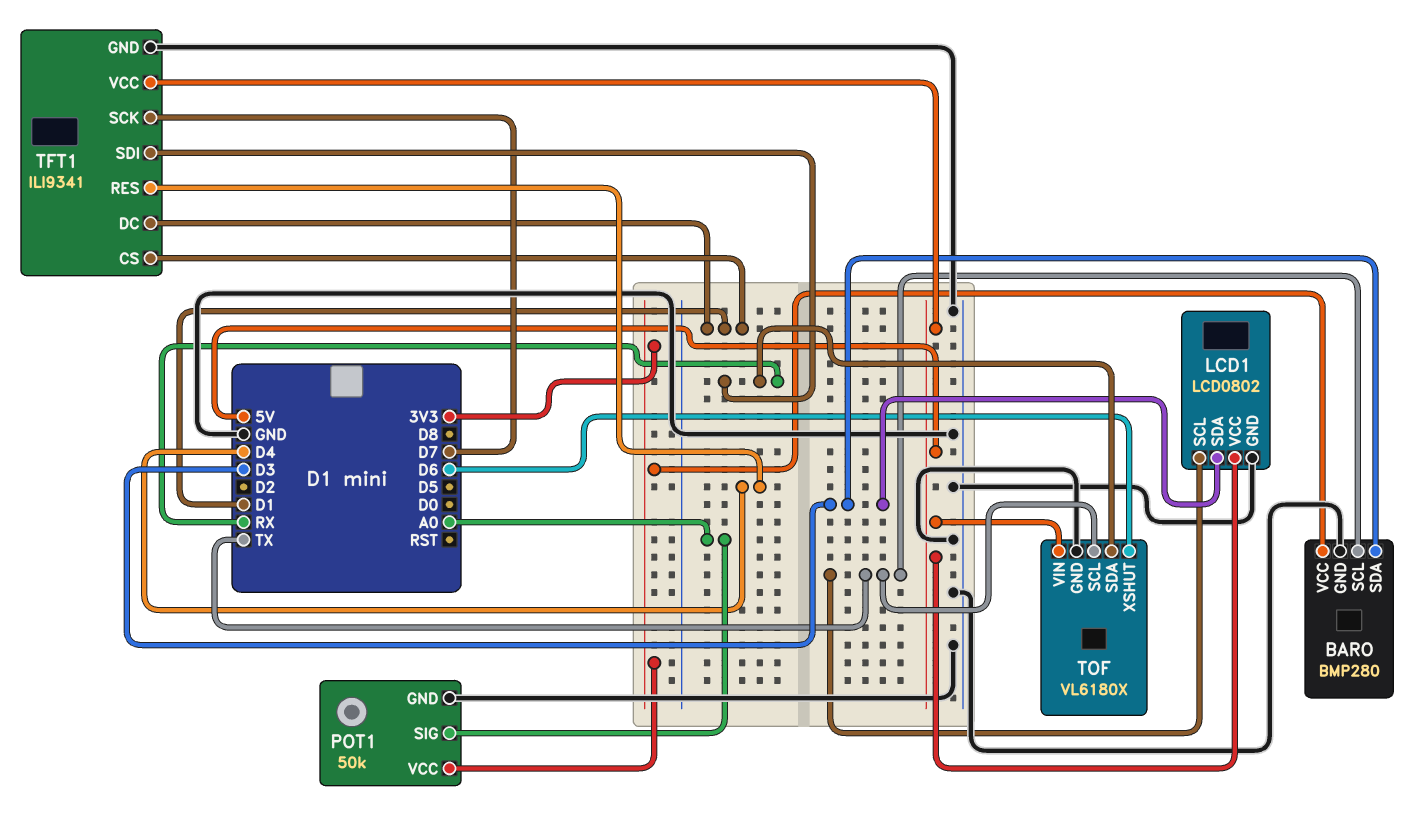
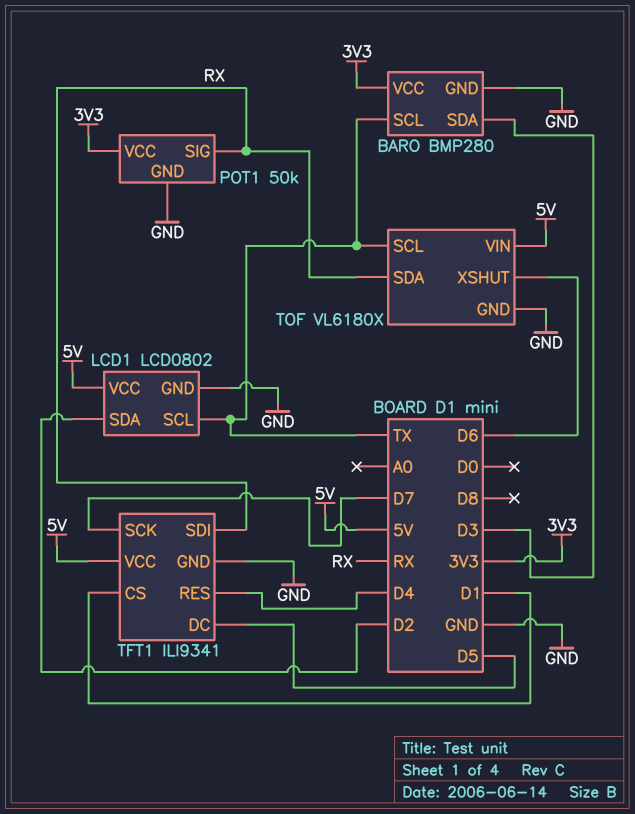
LCD1 pin SDA: D3 -> D2
POT1 pin SIG: A0 -> RX
TFT1 pin DC: D1 -> D5

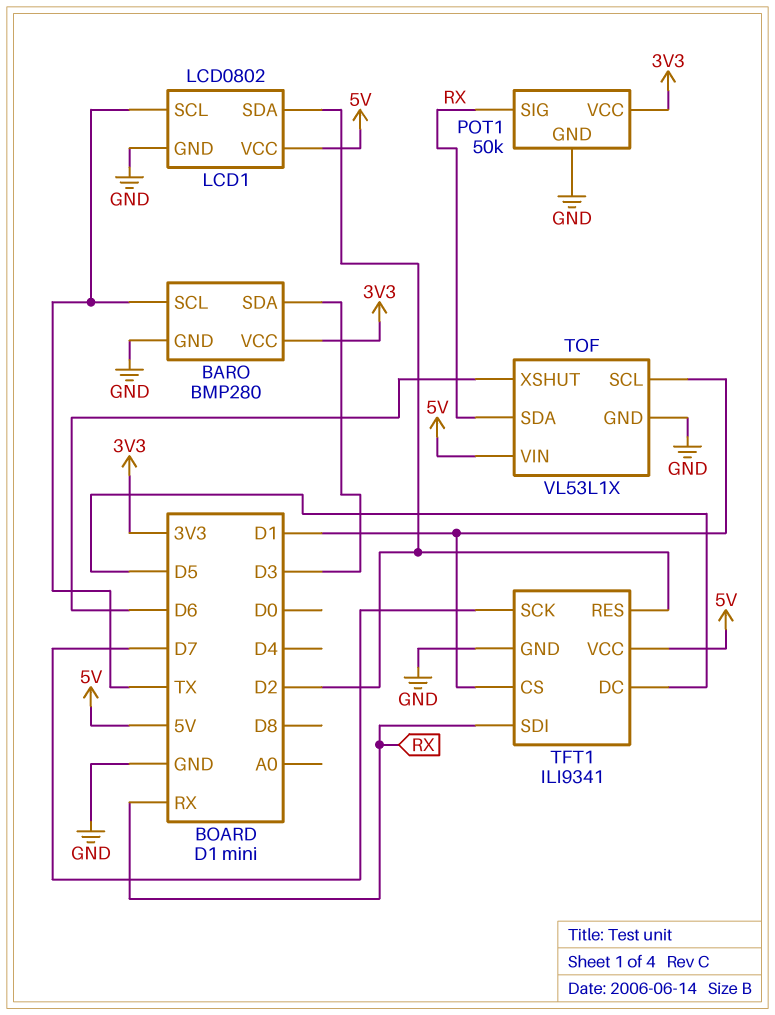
TFT1 pin RES: D4 -> D2
TOF: VL6180X -> VL53L1X
TOF pin SCL: TX -> D1

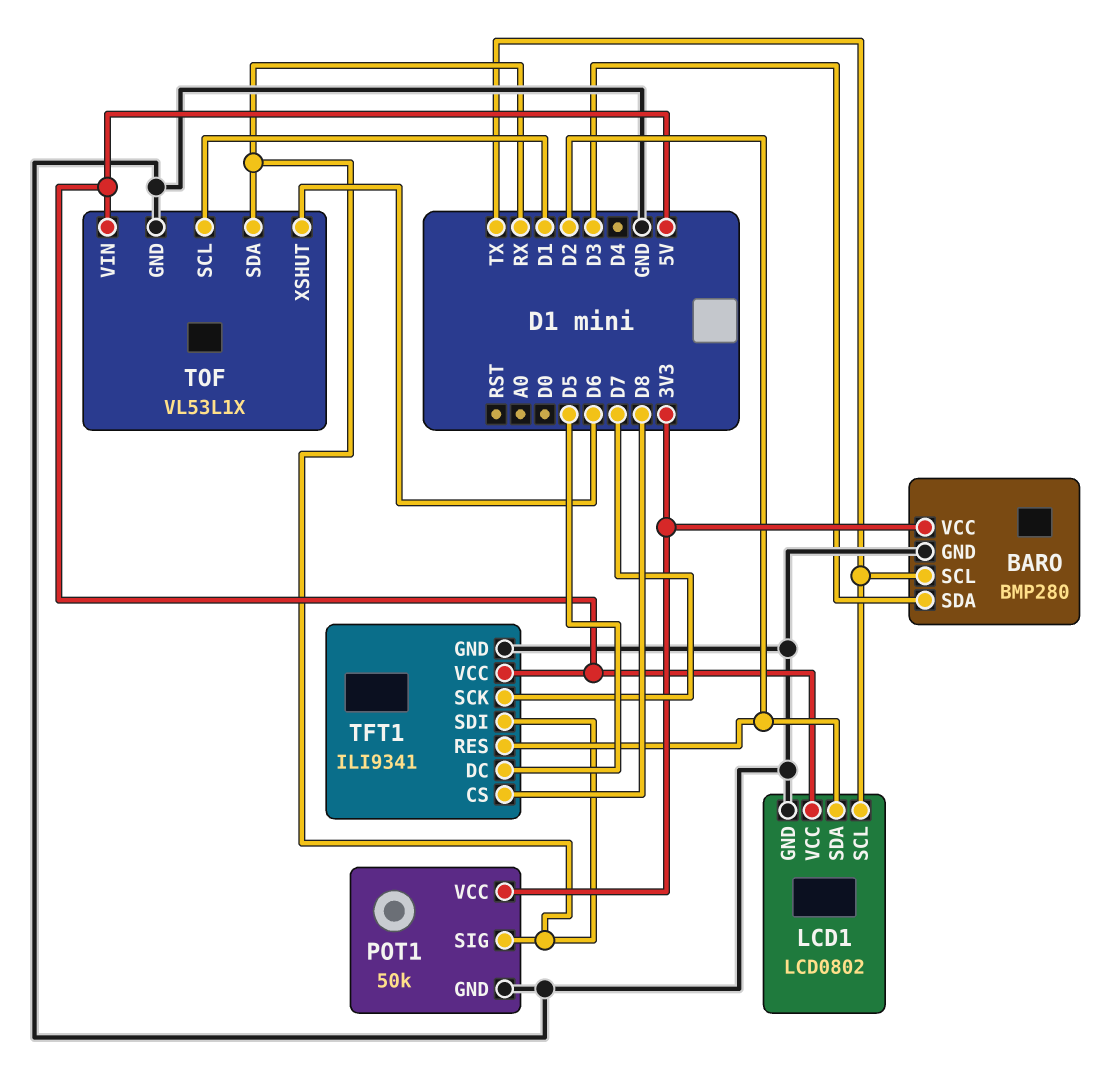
TFT1 pin CS: D1 -> D8

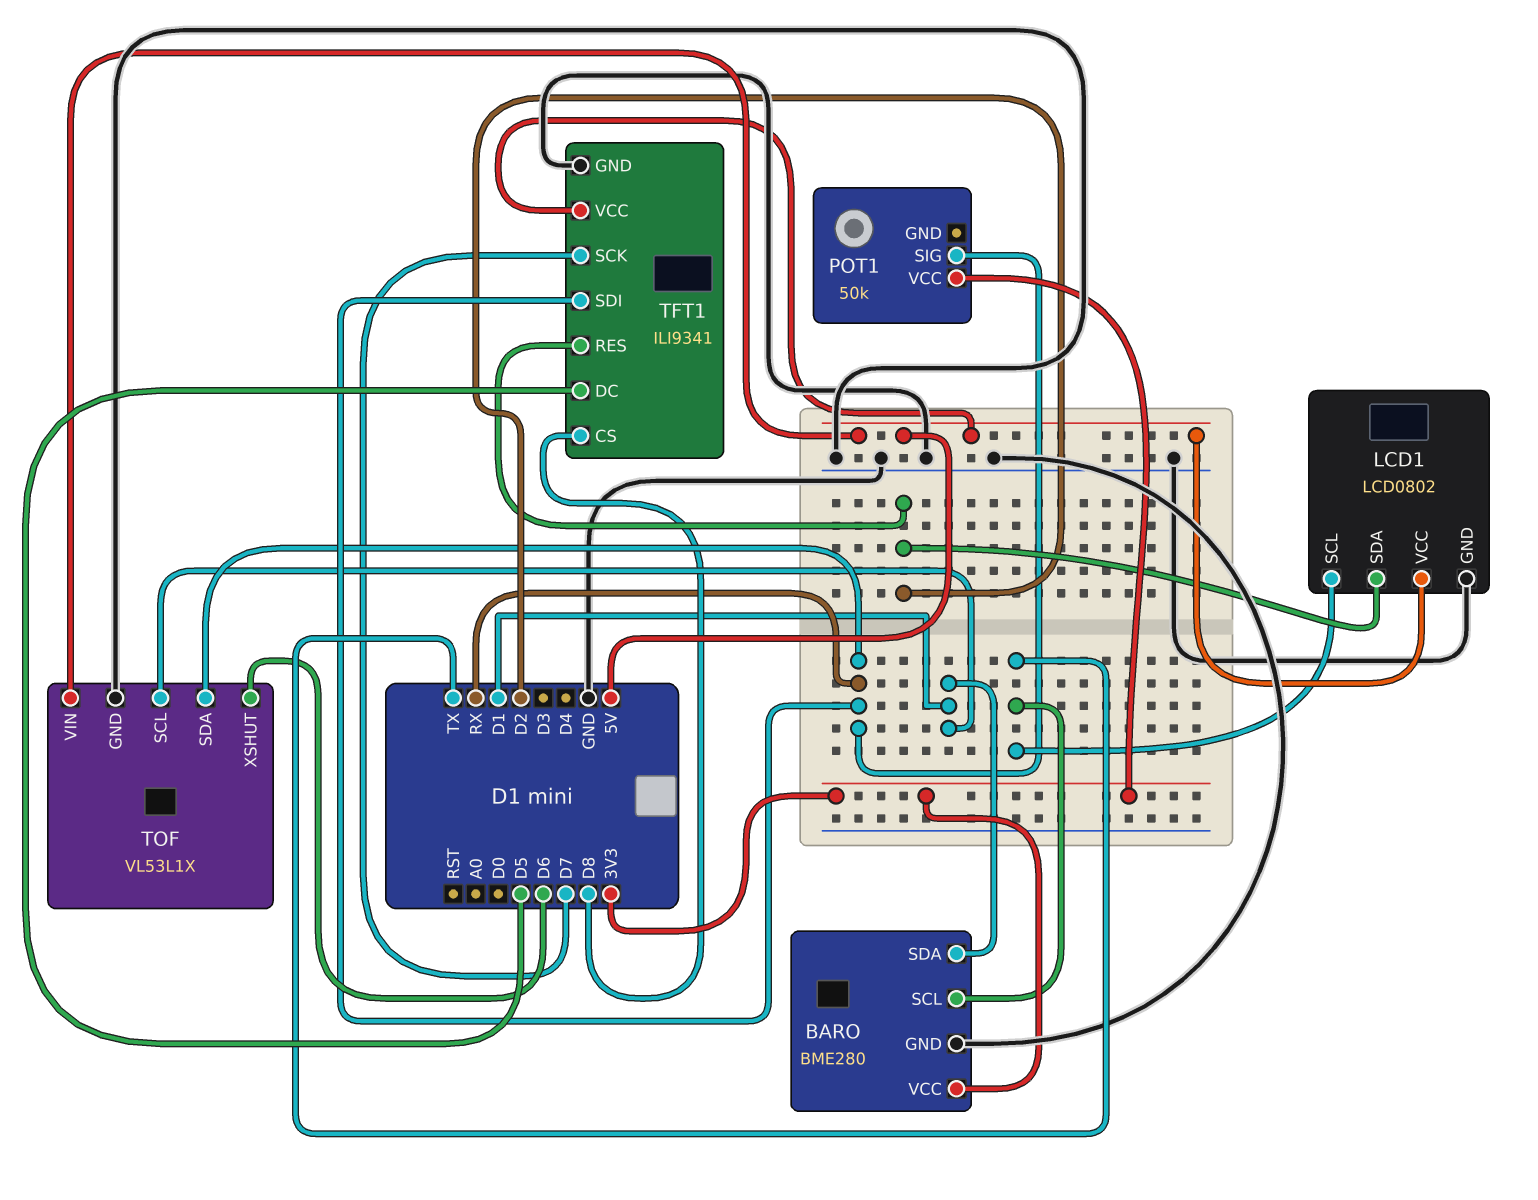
BARO: BMP280 -> BME280
BARO pin SDA: D3 -> D1
POT1 pin GND: GND -> none

